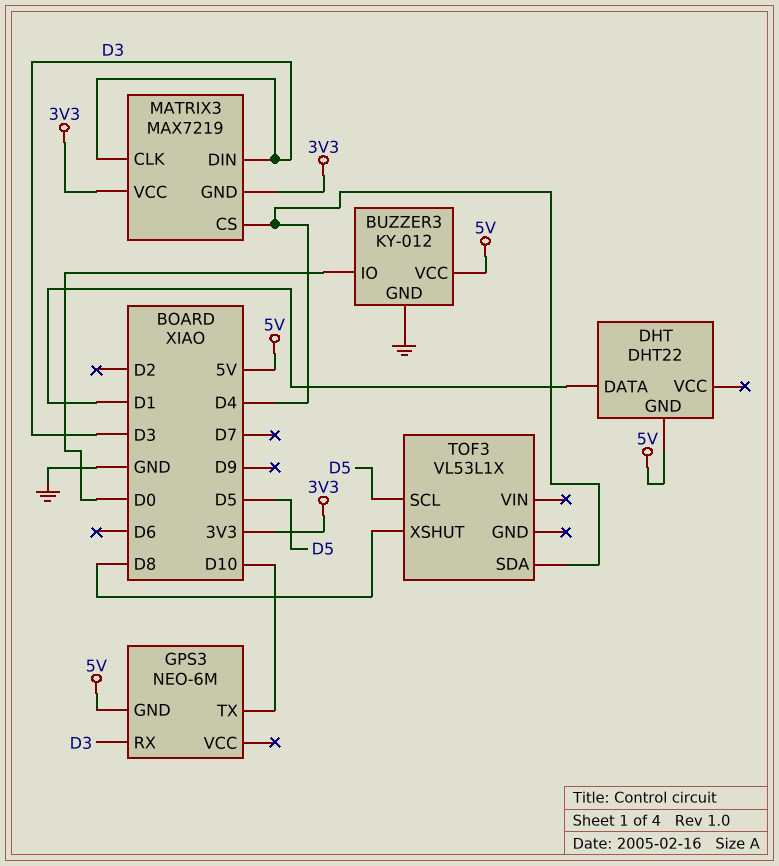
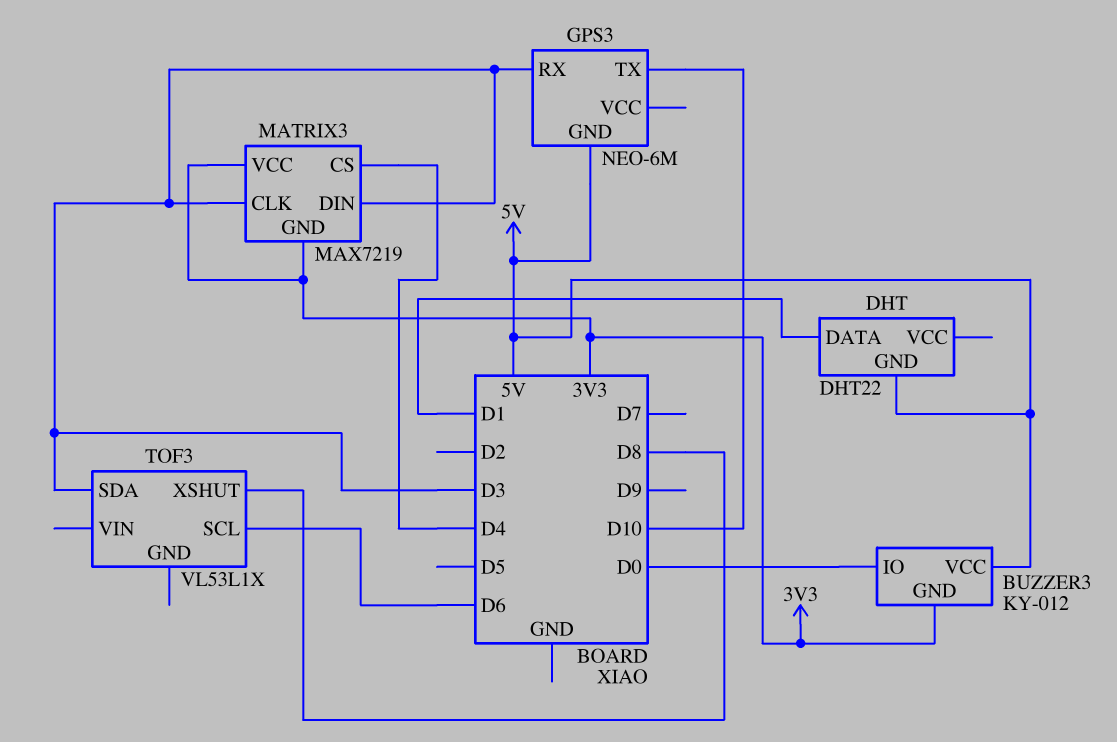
BUZZER3 pin GND: GND -> 3V3
TOF3 pin SCL: D5 -> D6
TOF3 pin SDA: D4 -> D3

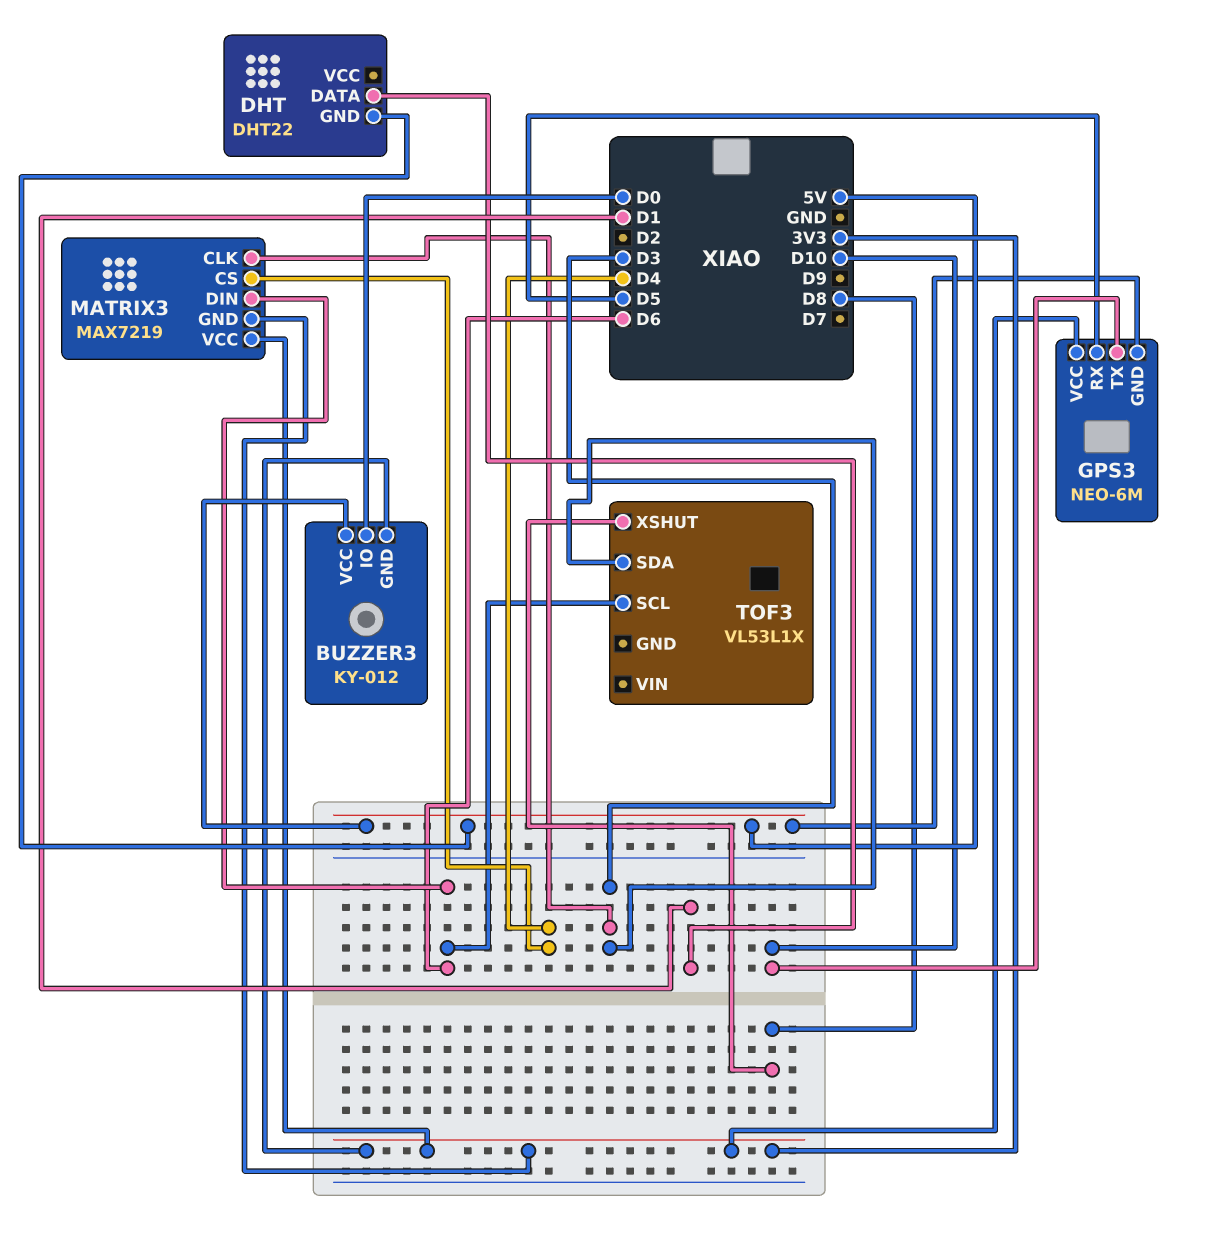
GPS3 pin RX: D3 -> D5
GPS3 pin VCC: none -> 3V3
MATRIX3 pin DIN: D3 -> D6

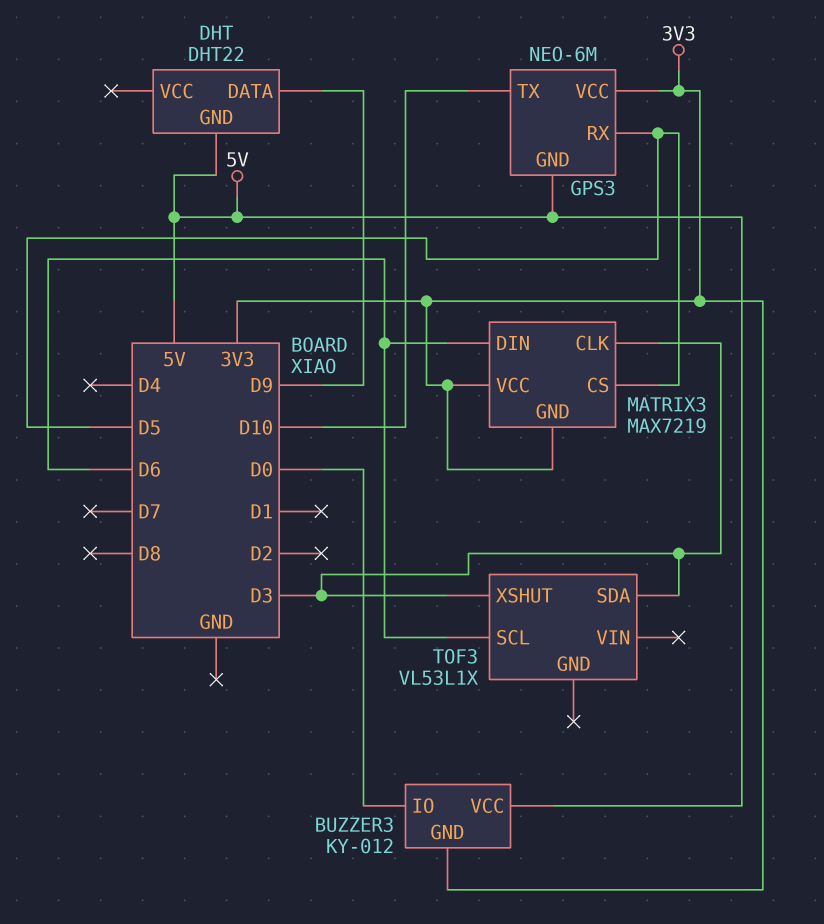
DHT pin DATA: D1 -> D9
MATRIX3 pin CS: D4 -> D5
TOF3 pin XSHUT: D8 -> D3

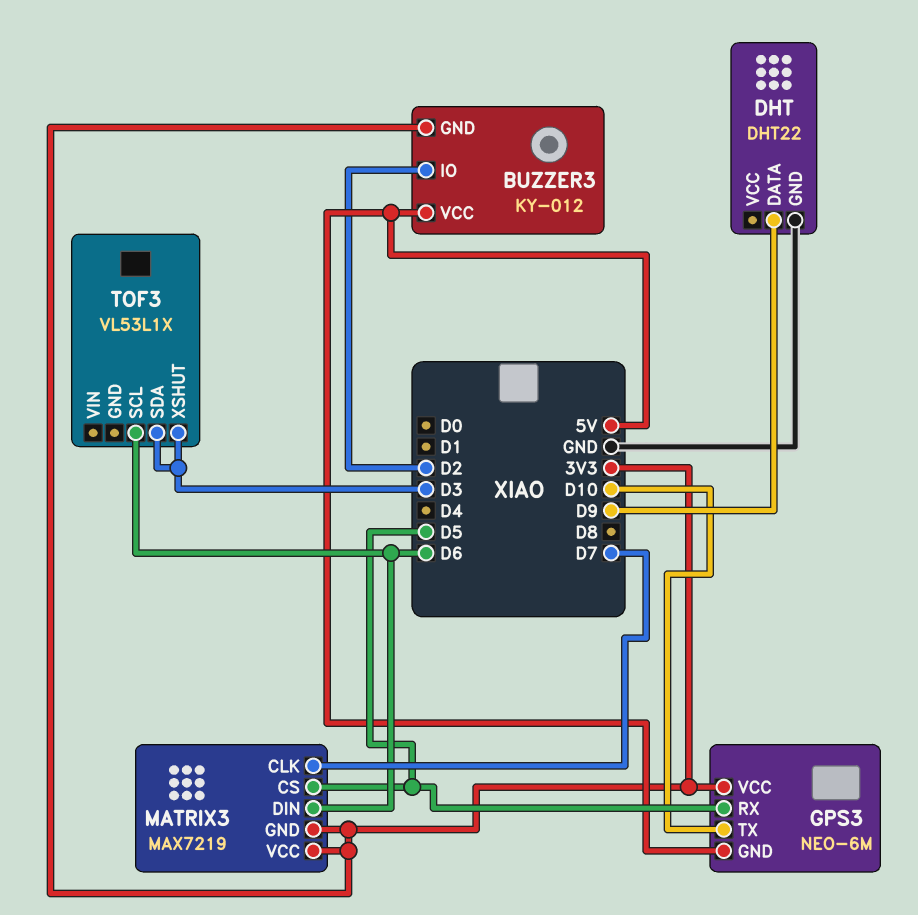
BUZZER3 pin IO: D0 -> D2
DHT pin GND: 5V -> GND
MATRIX3 pin CLK: D3 -> D7

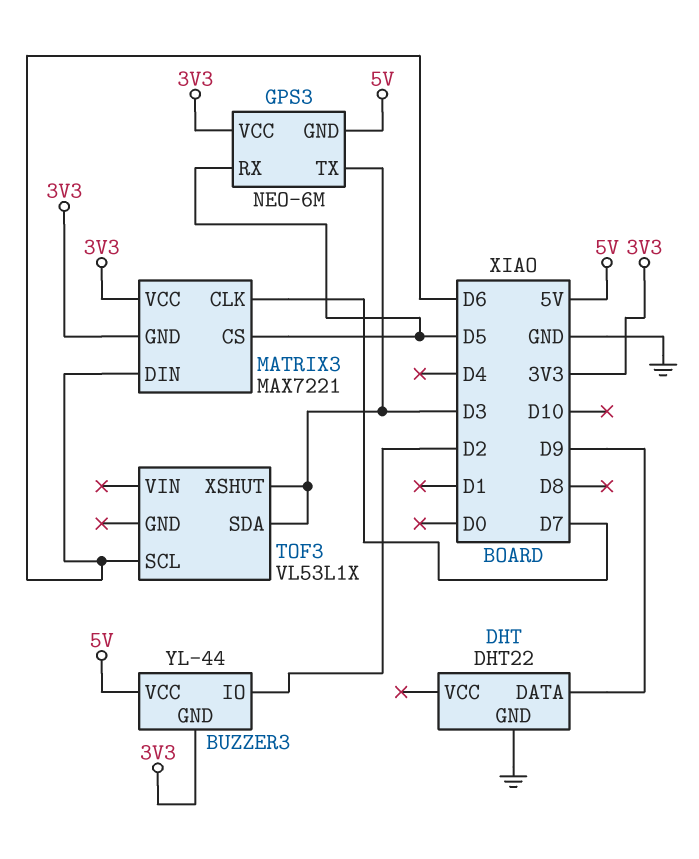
BUZZER3: KY-012 -> YL-44
GPS3 pin TX: D10 -> D3
MATRIX3: MAX7219 -> MAX7221

